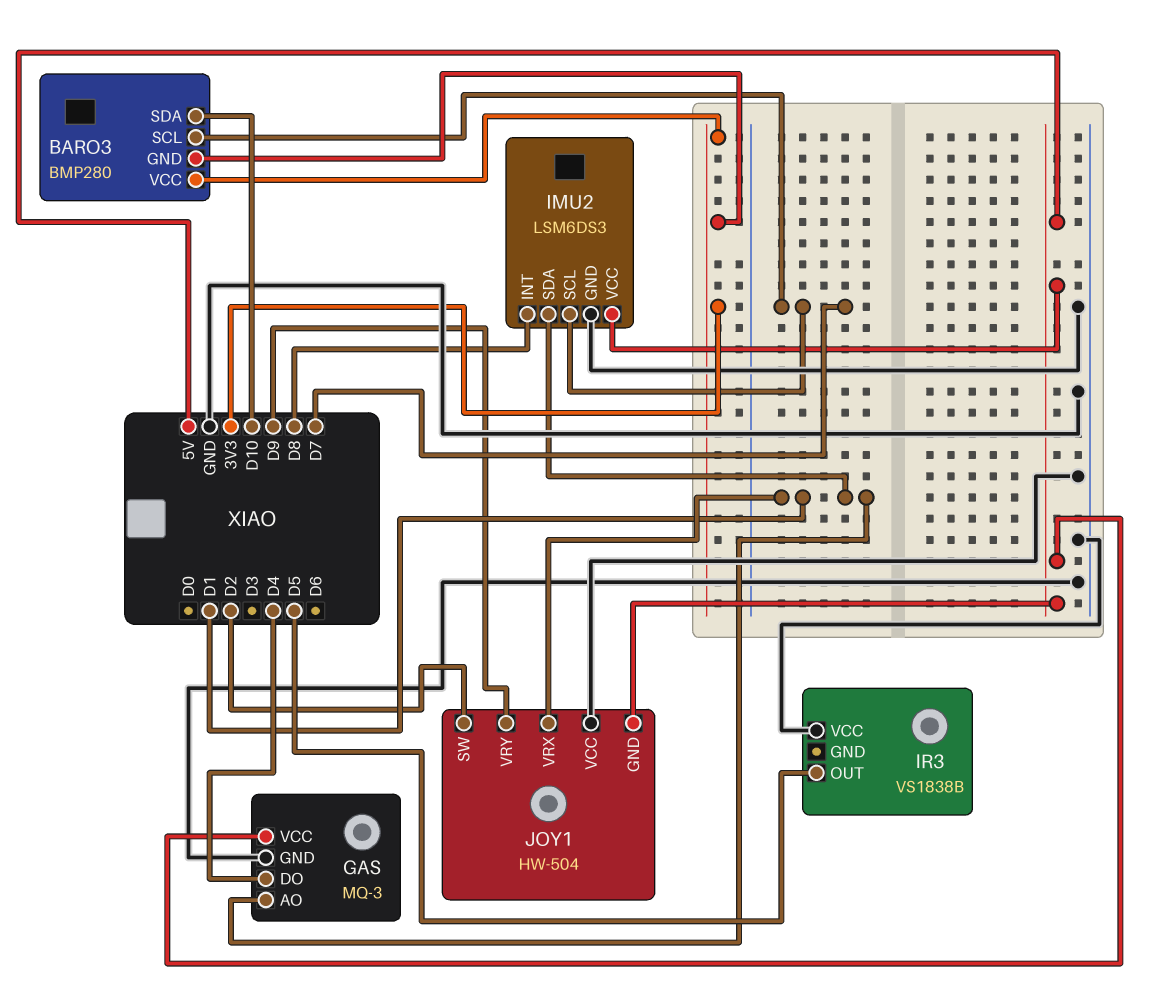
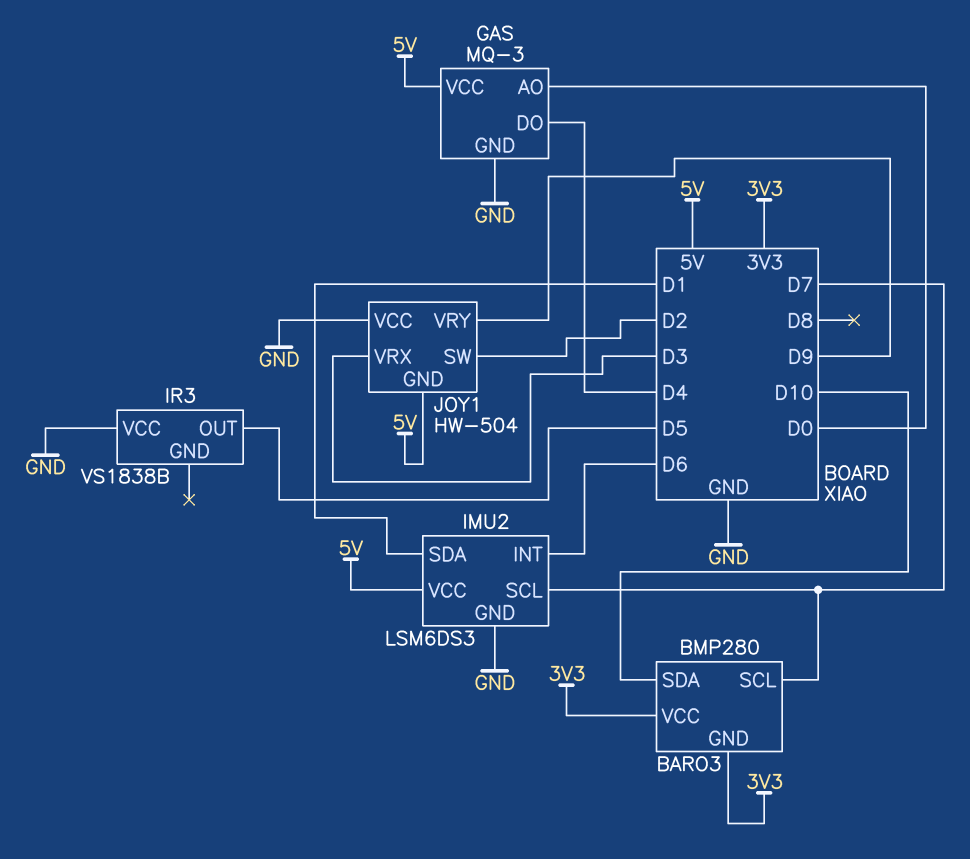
GAS pin AO: D1 -> D0
IMU2 pin INT: D8 -> D6
JOY1 pin VRX: D1 -> D3

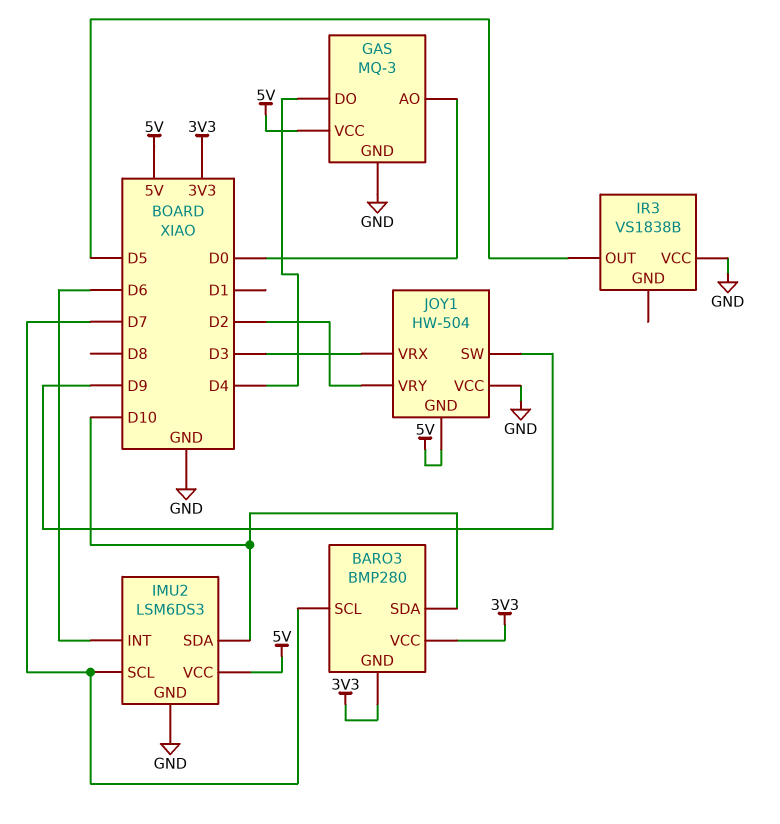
IMU2 pin SDA: D1 -> D10
JOY1 pin SW: D2 -> D9
JOY1 pin VRY: D9 -> D2

